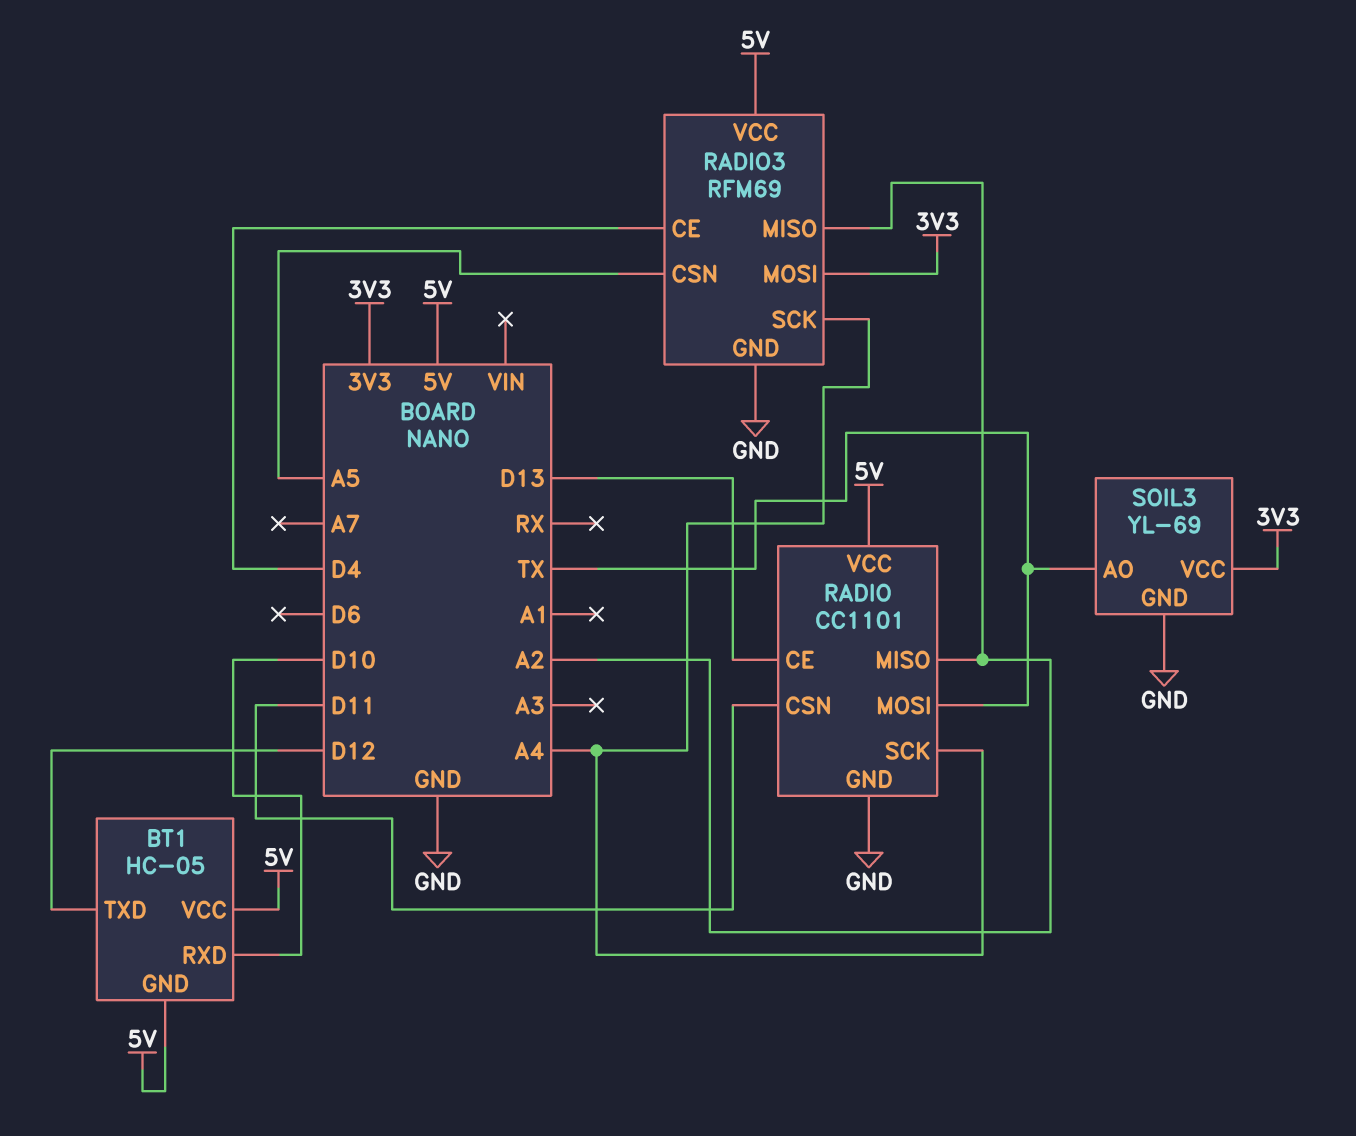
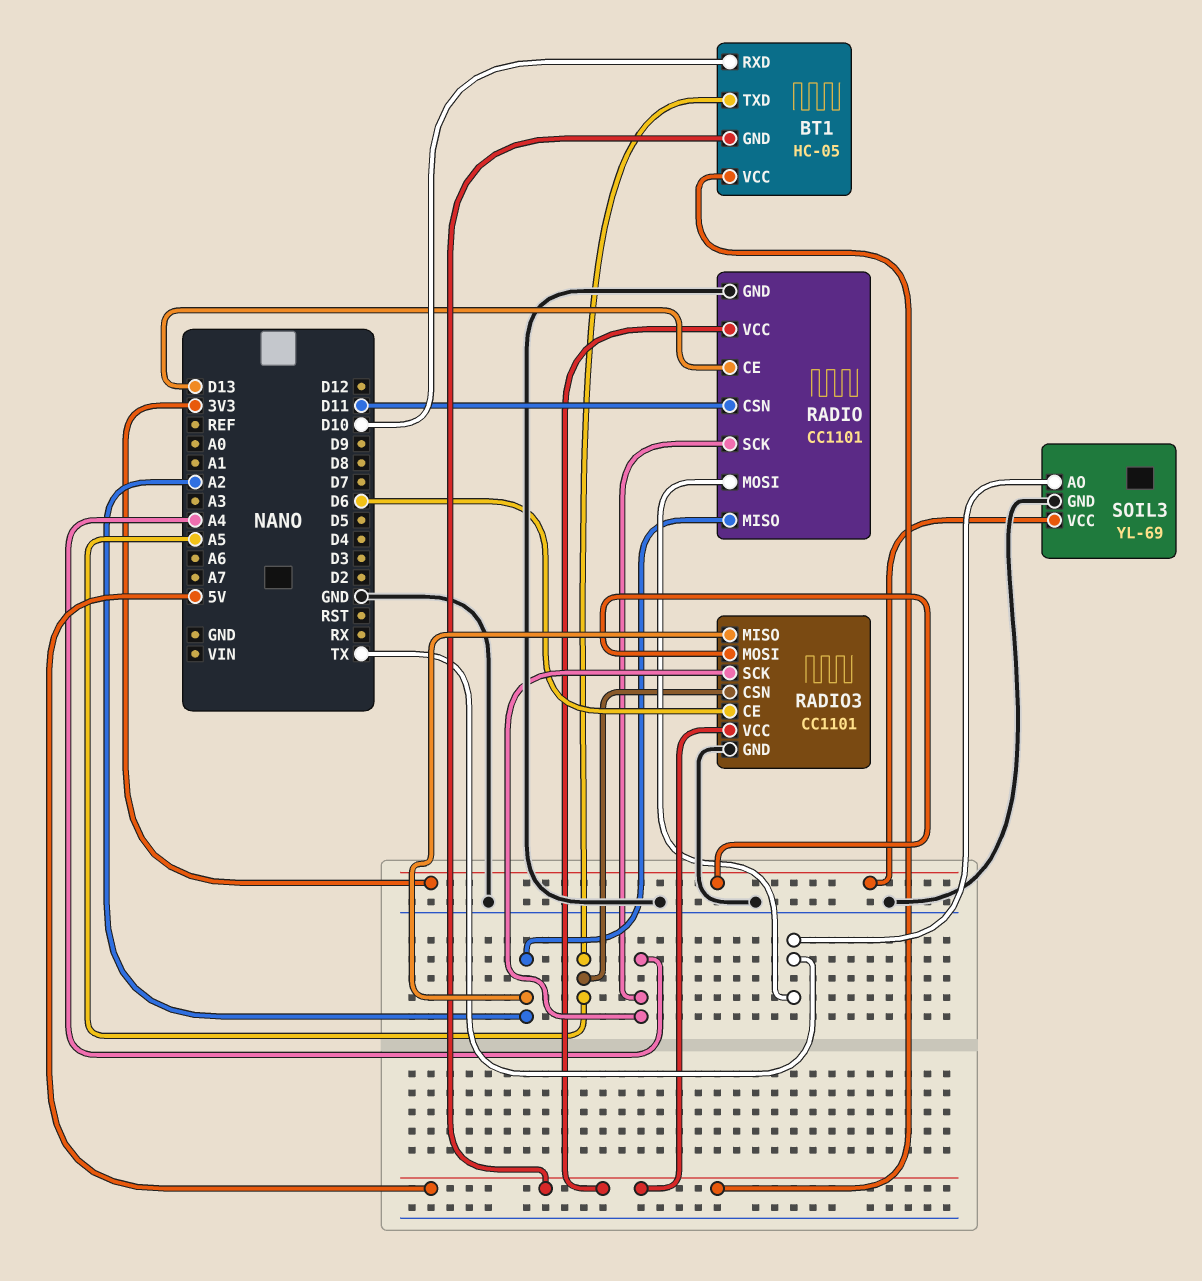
BT1 pin TXD: D12 -> A5
RADIO3: RFM69 -> CC1101
RADIO3 pin CE: D4 -> D6

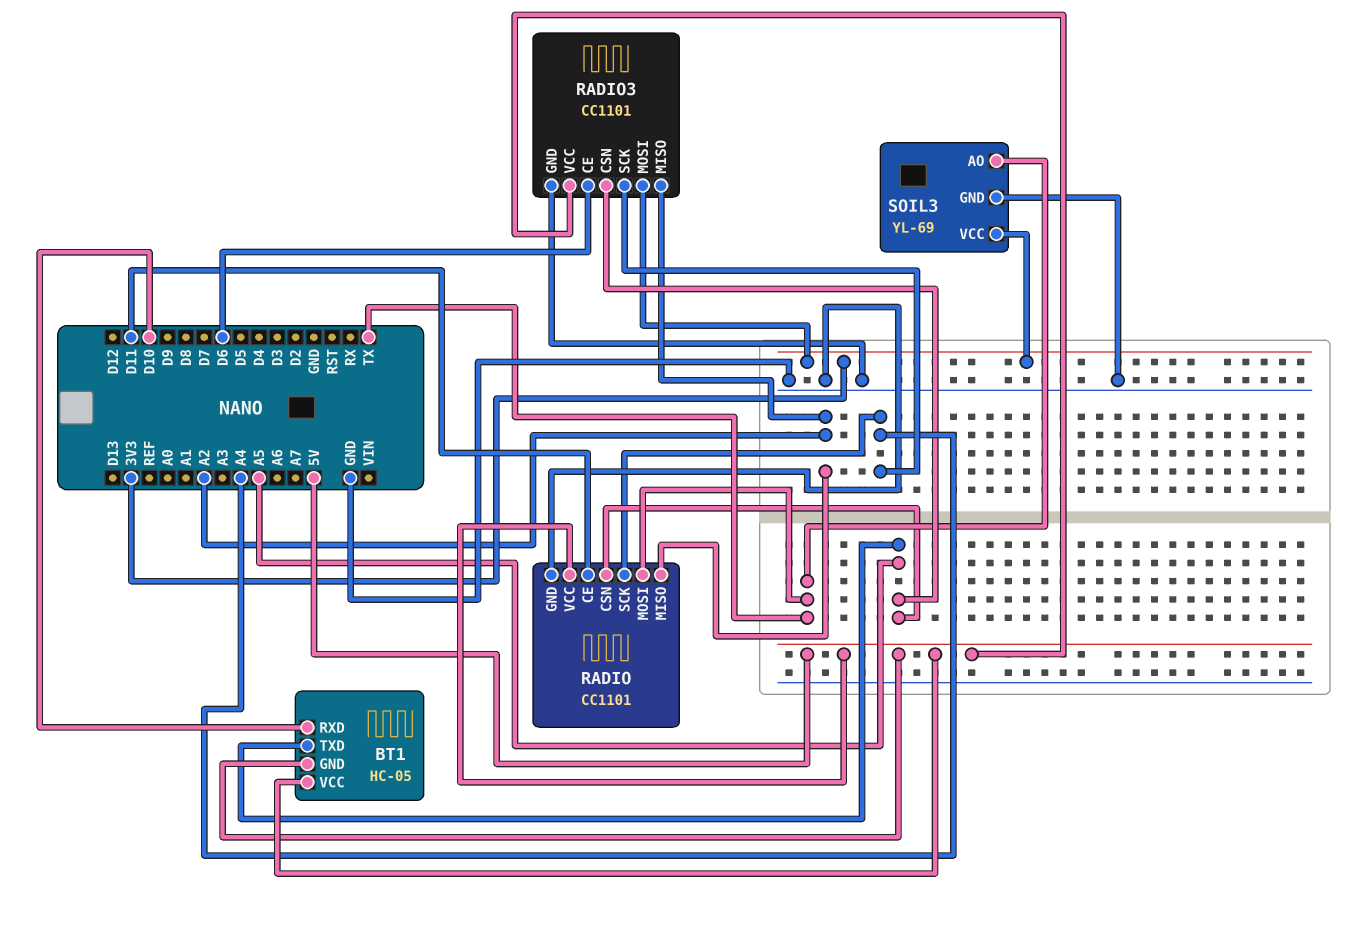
RADIO pin CE: D13 -> D11
RADIO pin CSN: D11 -> A5

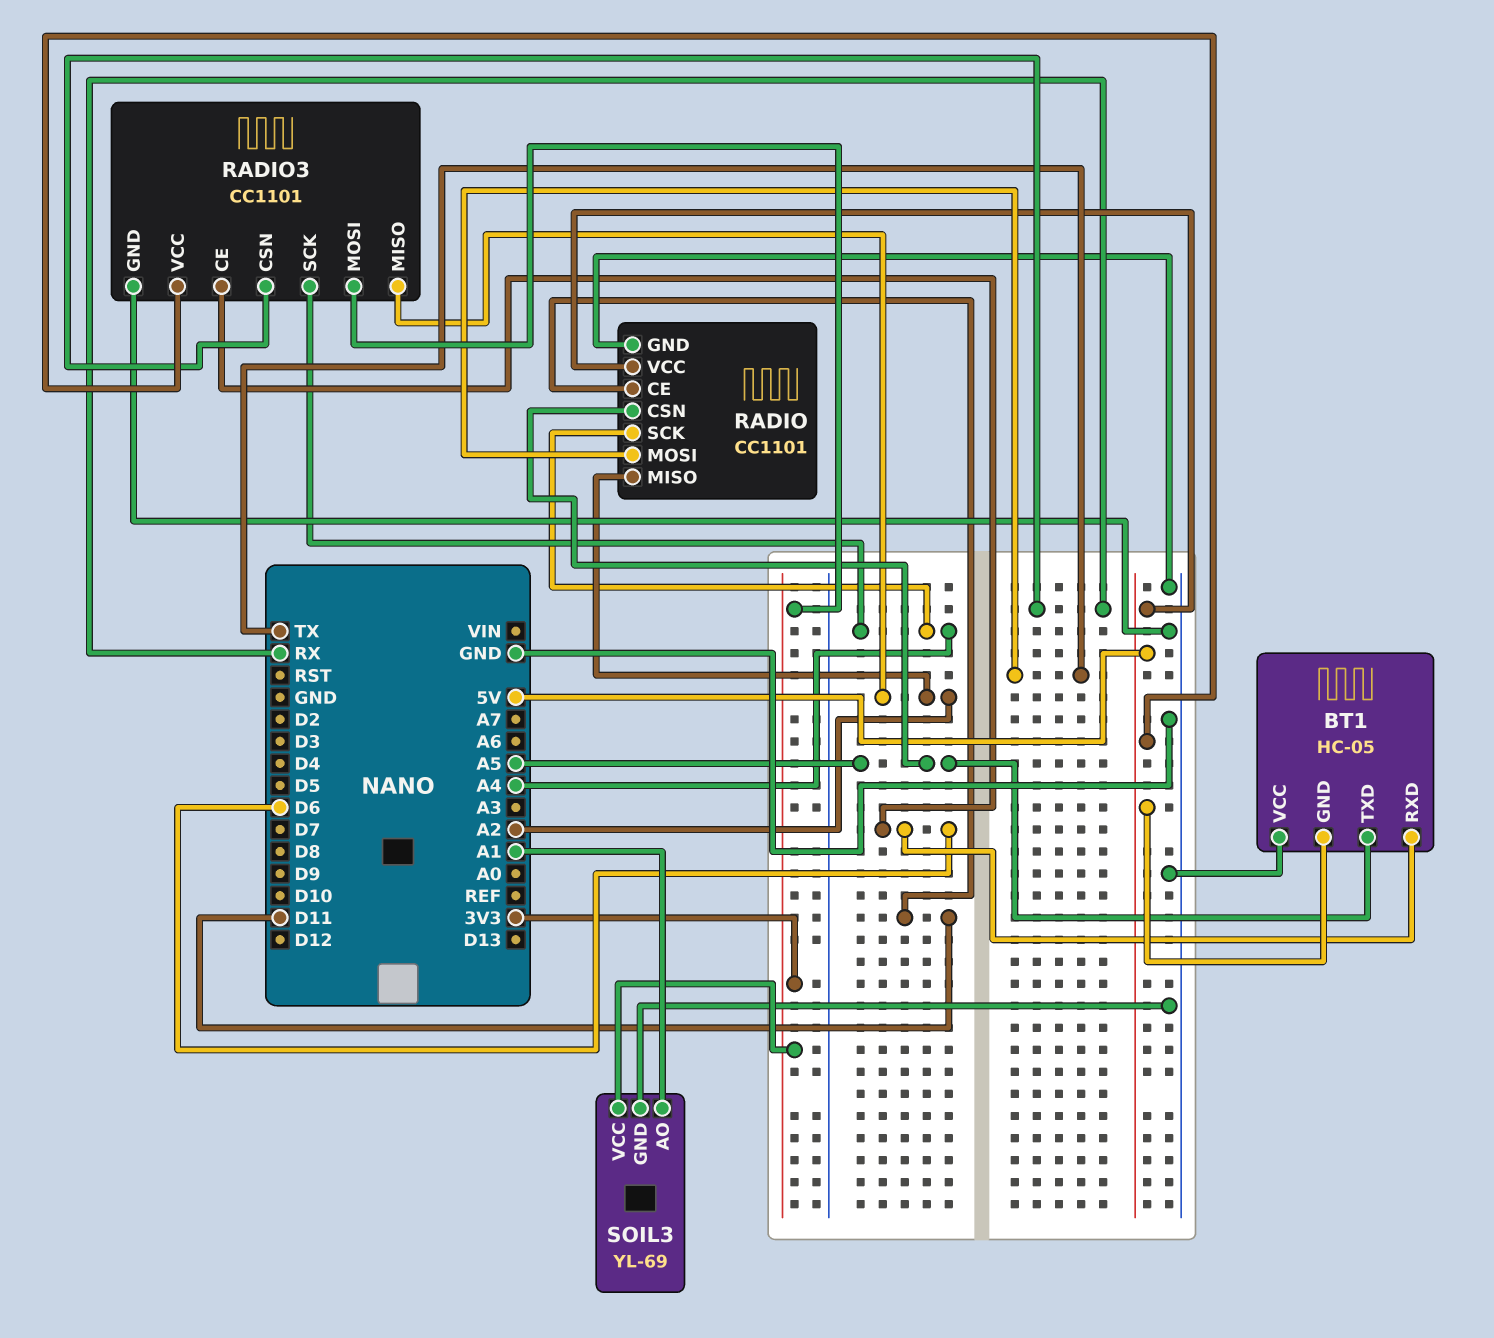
BT1 pin RXD: D10 -> D6
BT1 pin VCC: 5V -> GND
RADIO3 pin CSN: A5 -> RX
SOIL3 pin AO: TX -> A1

